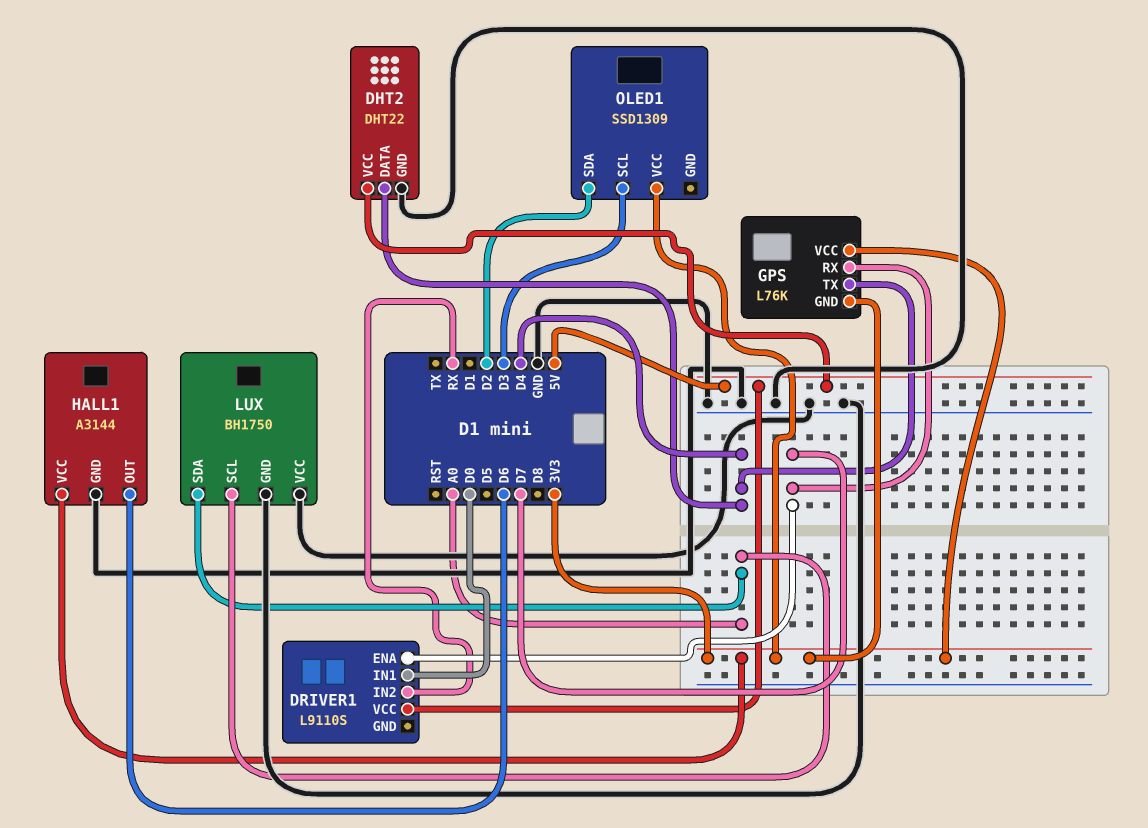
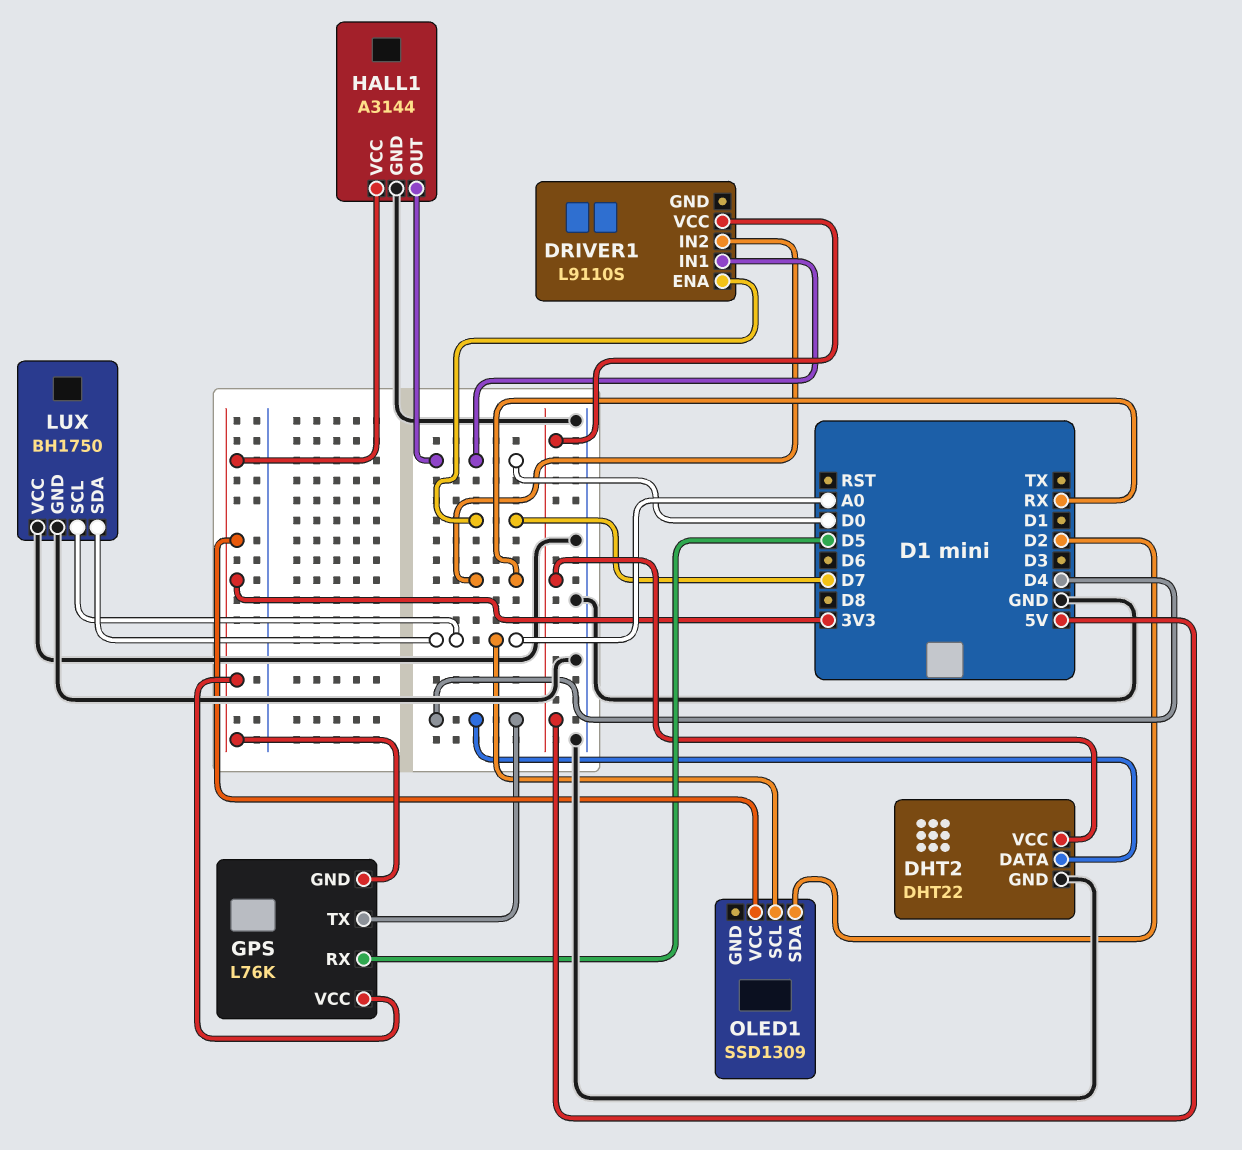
GPS pin RX: D7 -> D5
HALL1 pin OUT: D6 -> D0
OLED1 pin SCL: D3 -> A0

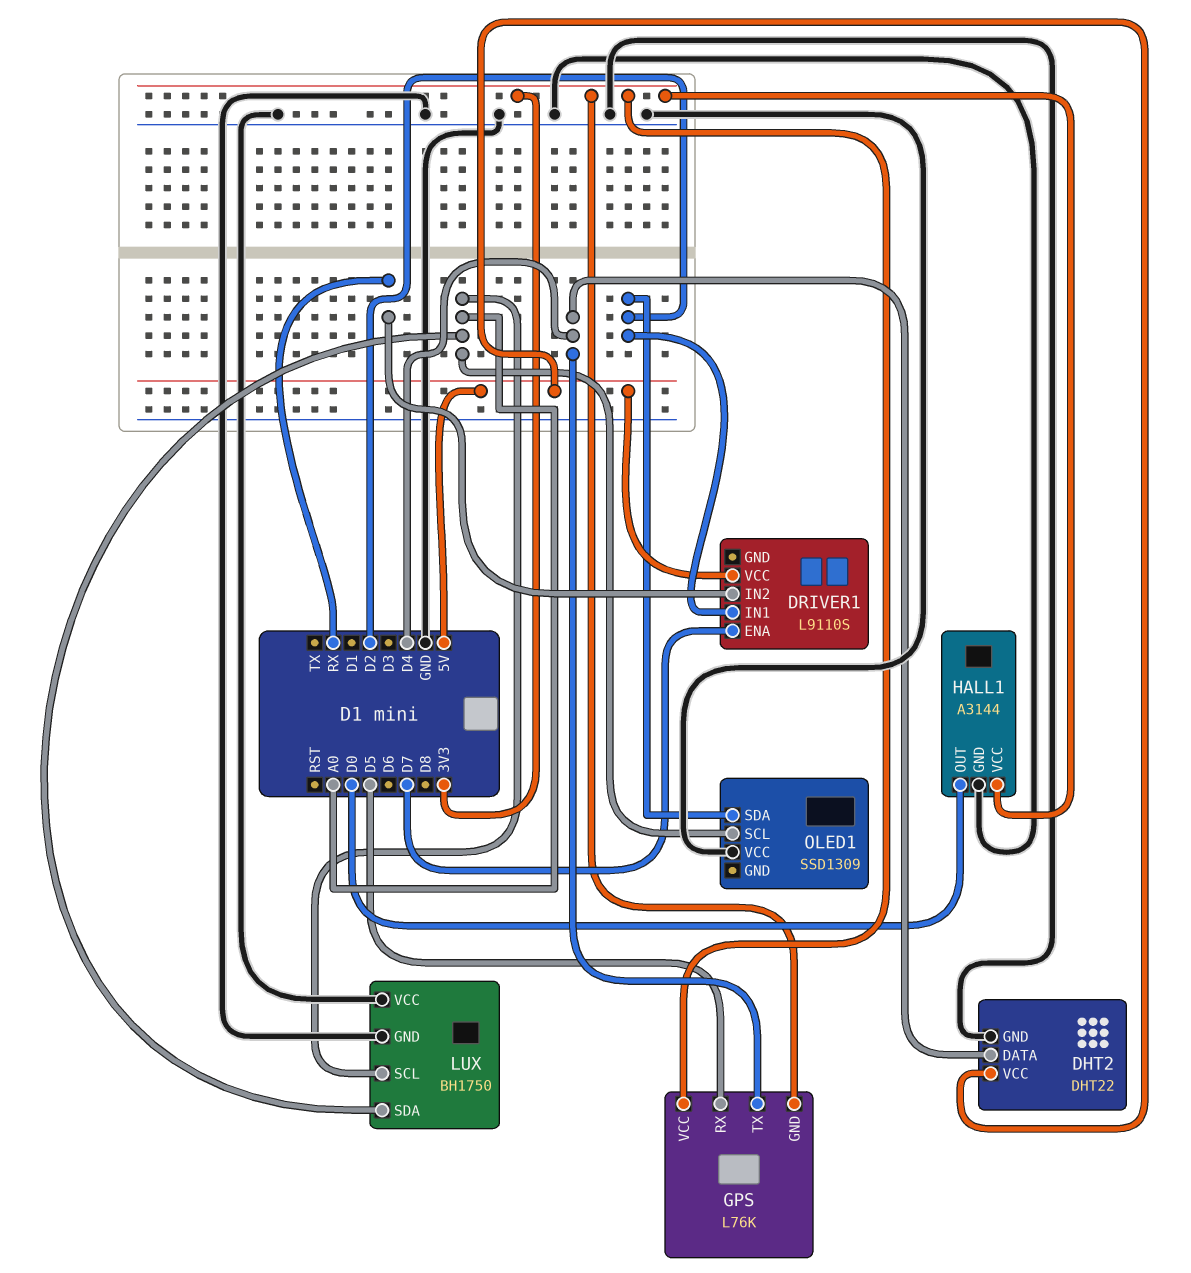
DRIVER1 pin IN1: D0 -> D2
OLED1 pin VCC: 3V3 -> GND

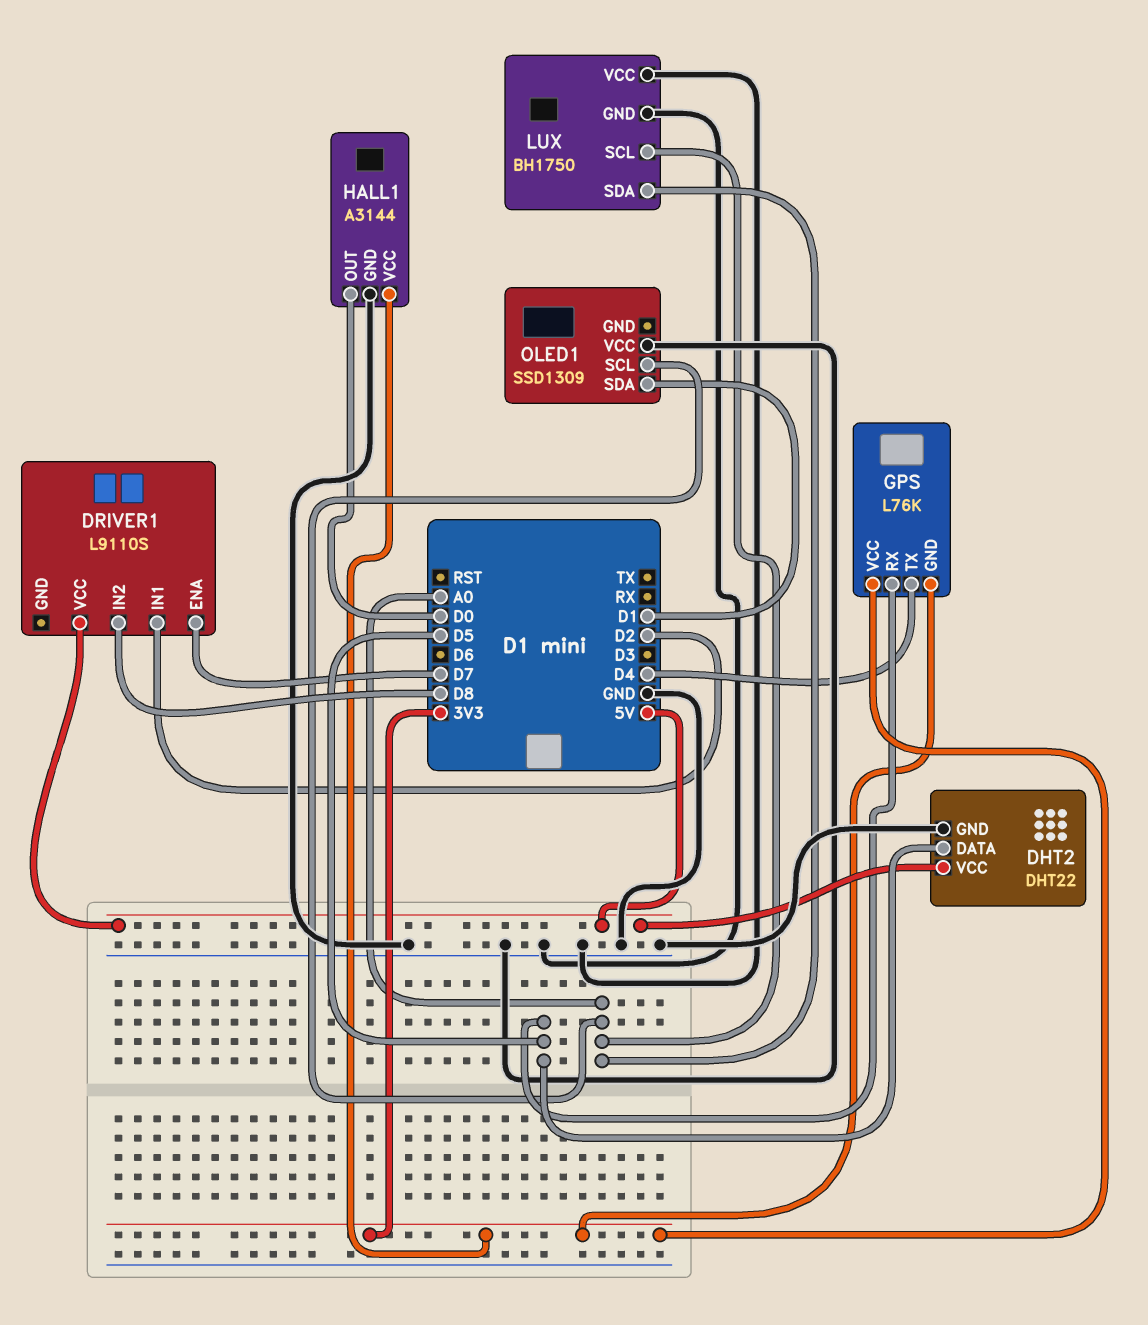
DHT2 pin DATA: D4 -> D5
DRIVER1 pin IN2: RX -> D8
OLED1 pin SDA: D2 -> D1

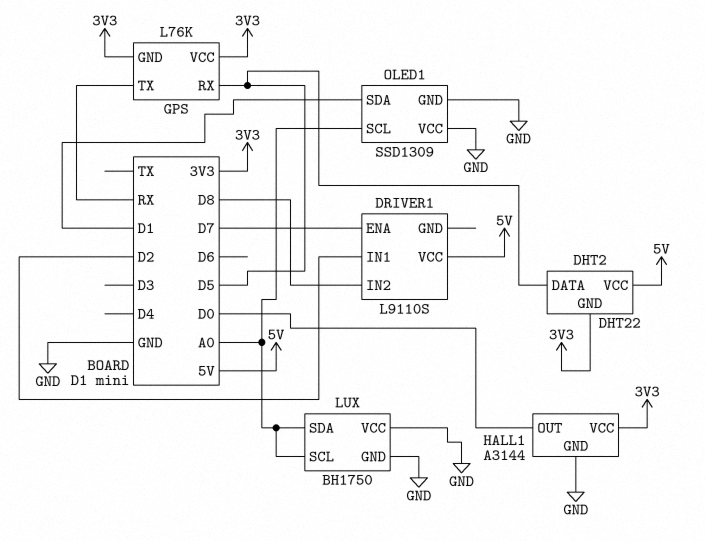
DHT2 pin GND: GND -> 3V3
GPS pin TX: D4 -> RX
OLED1 pin GND: none -> GND

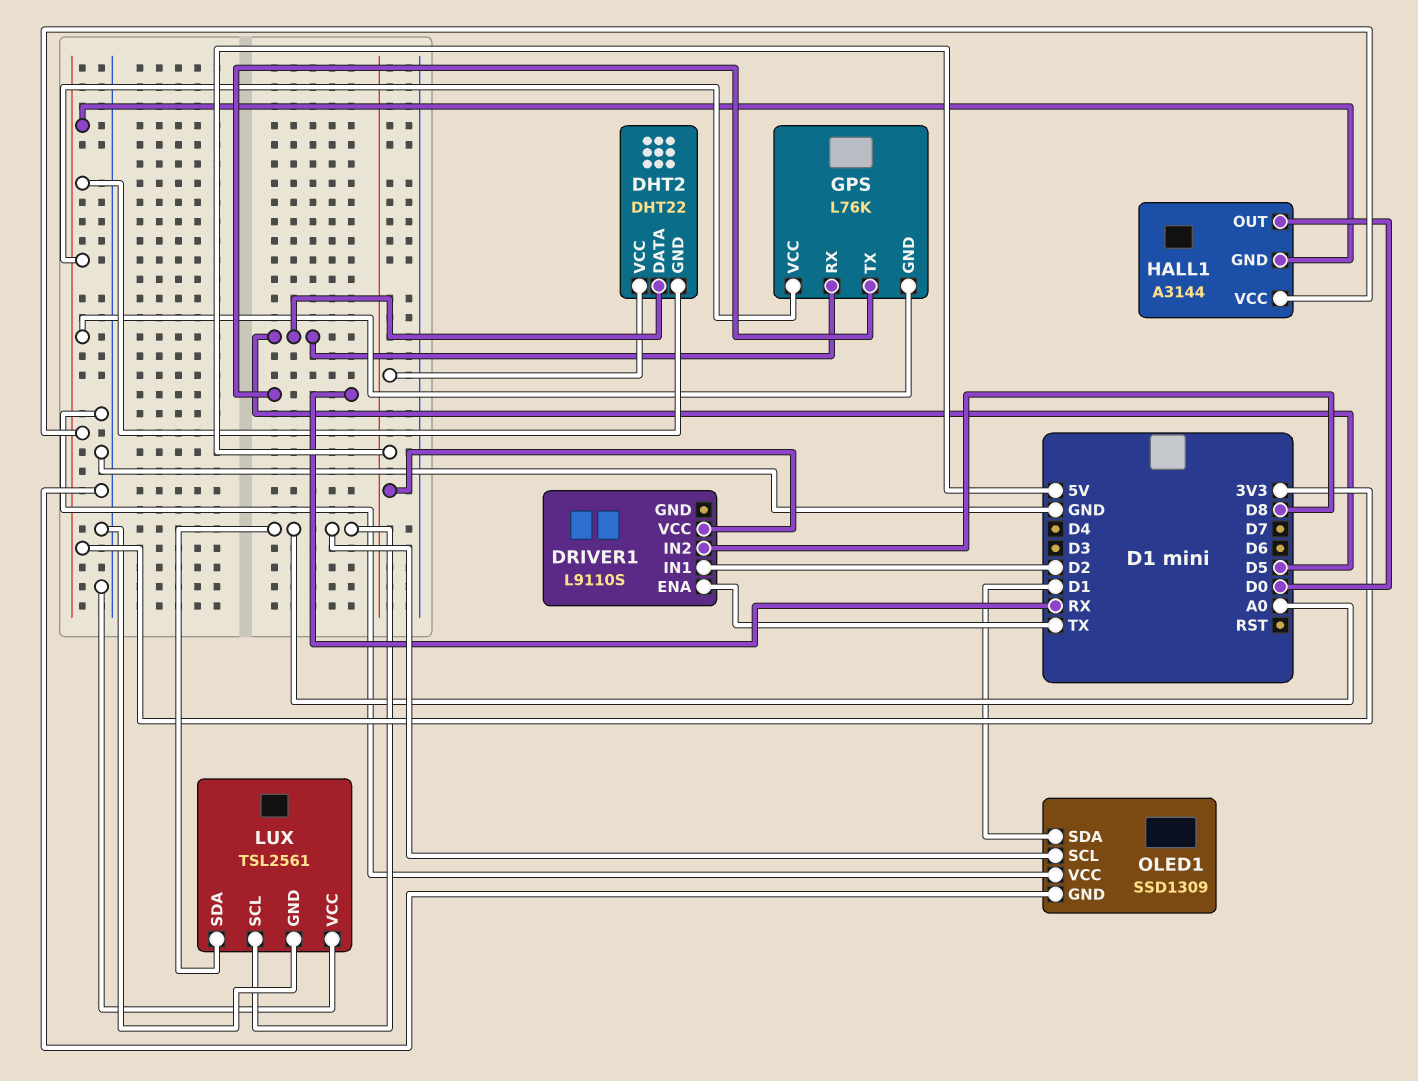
DRIVER1 pin ENA: D7 -> TX
HALL1 pin GND: GND -> 3V3
LUX: BH1750 -> TSL2561

